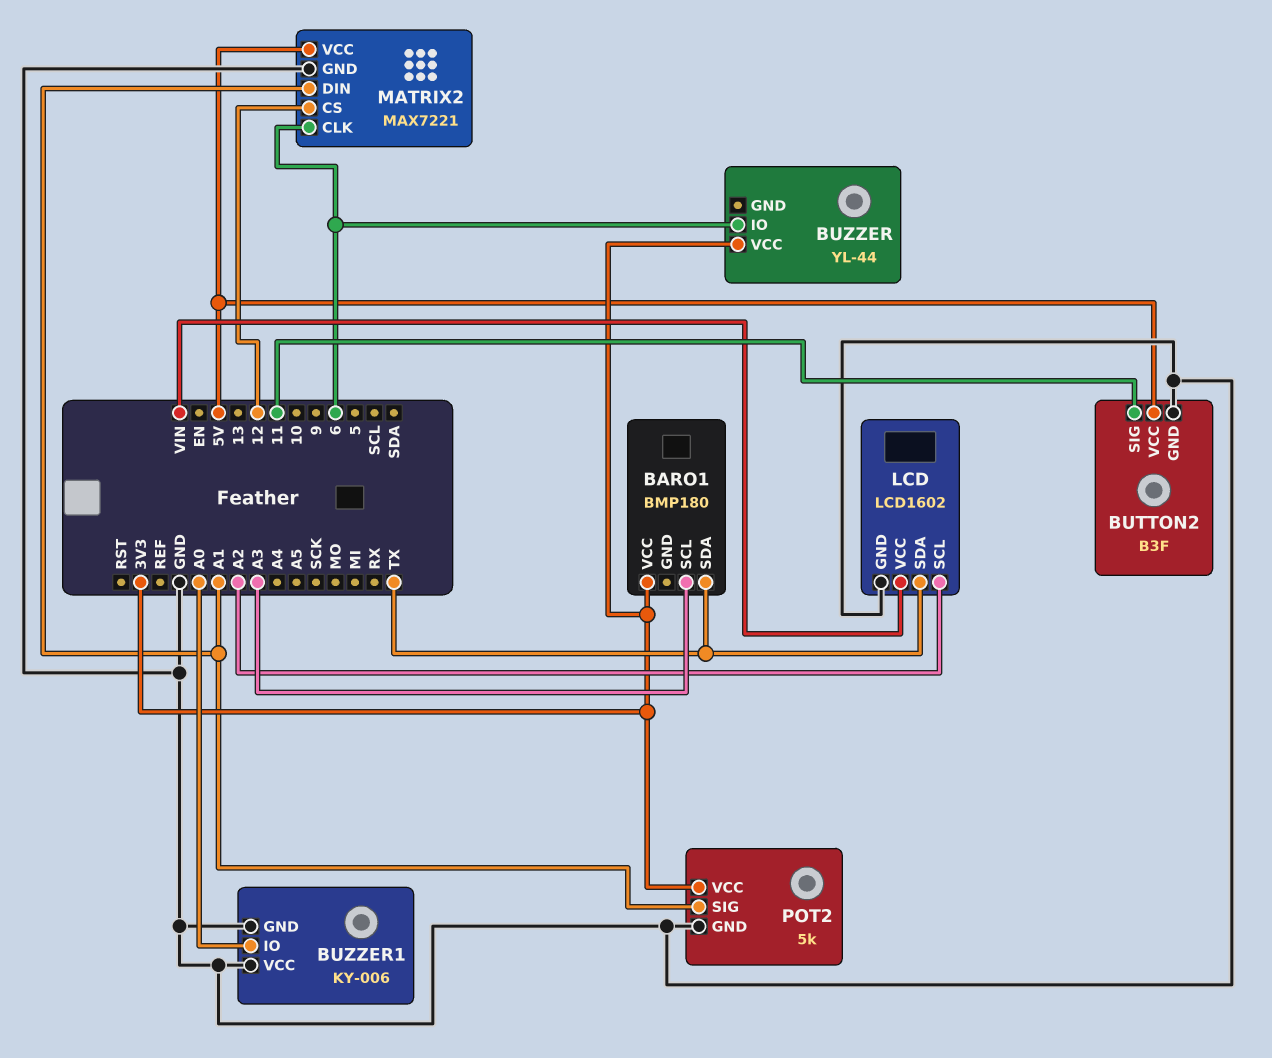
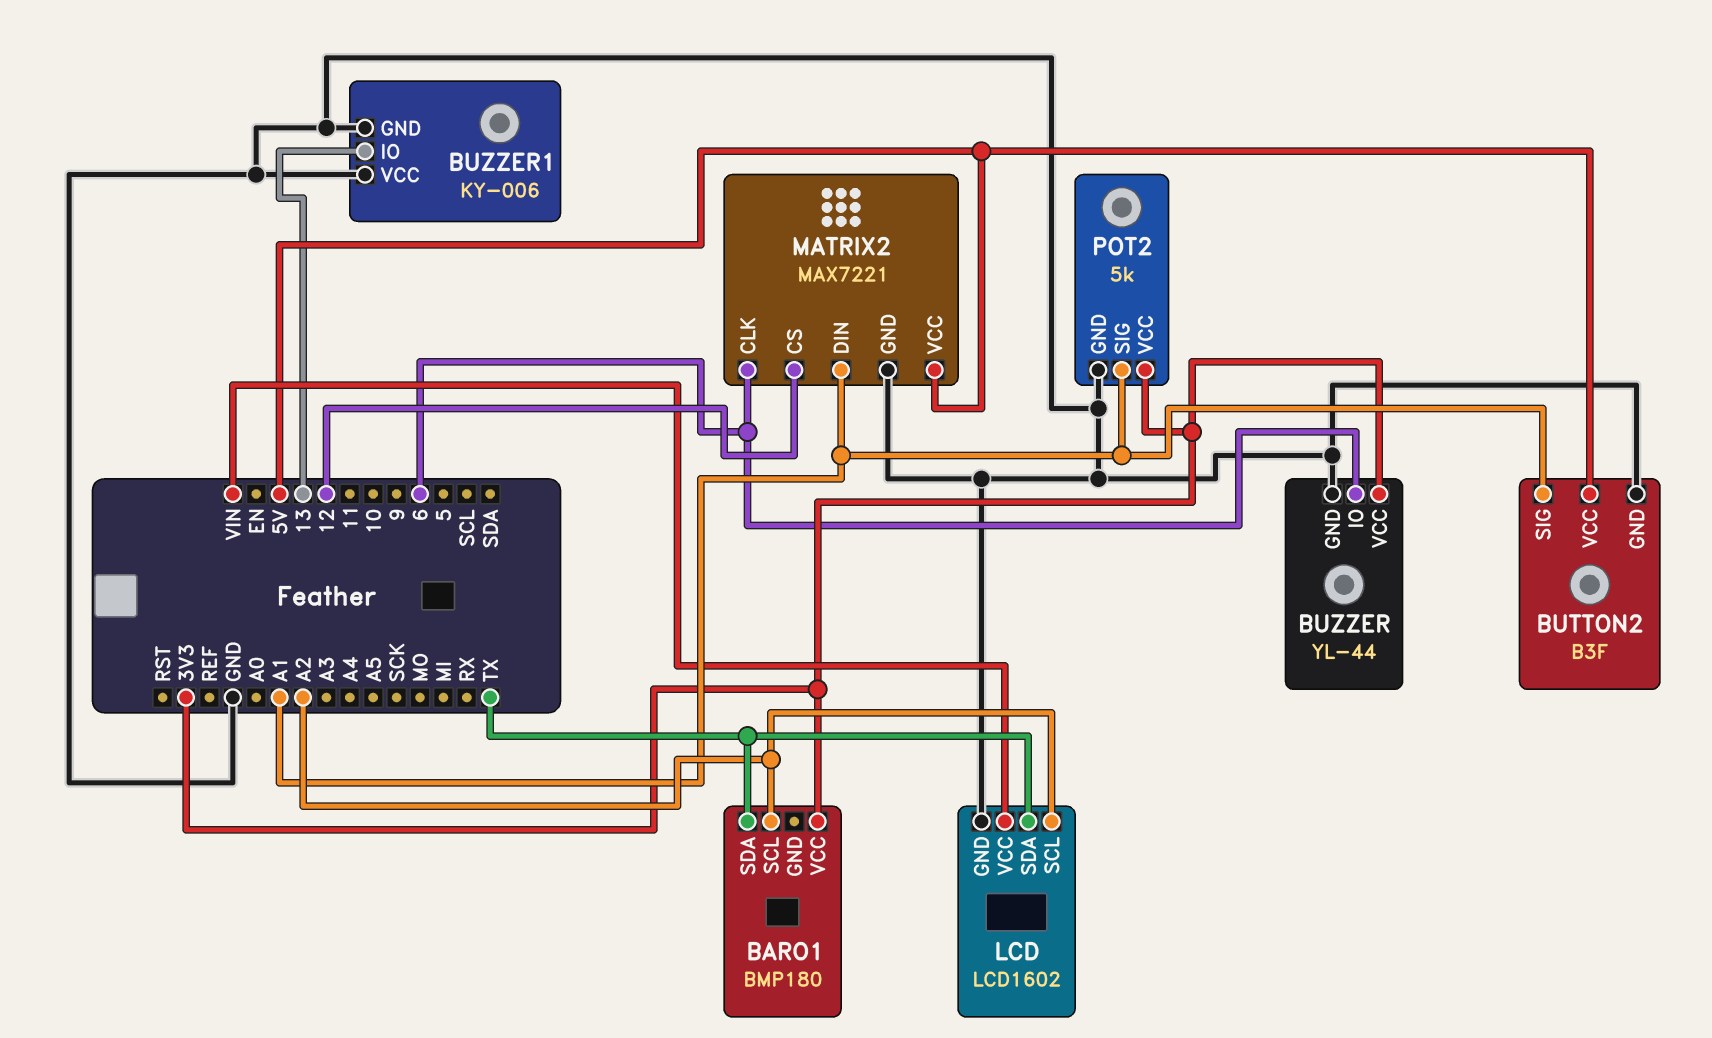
BARO1 pin SCL: A3 -> A2
BUTTON2 pin SIG: 11 -> A1
BUZZER pin GND: none -> GND
BUZZER1 pin IO: A0 -> 13

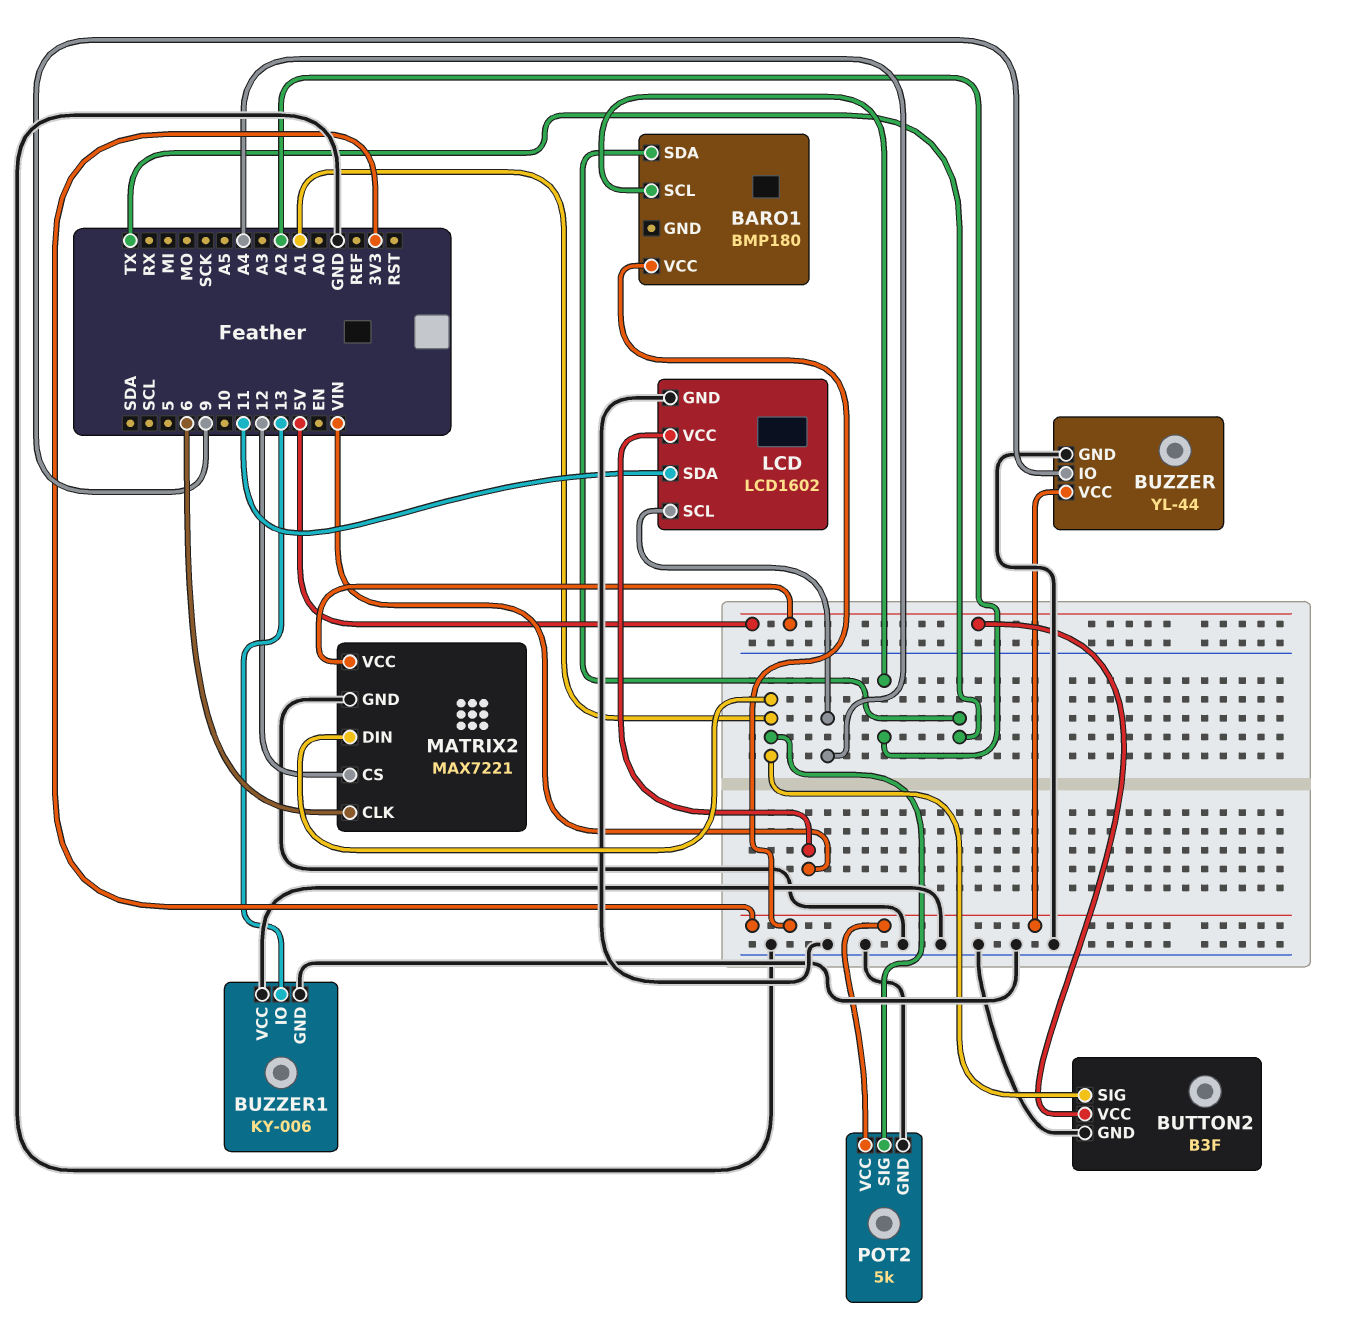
BUZZER pin IO: 6 -> 9
LCD pin SCL: A2 -> A4
LCD pin SDA: TX -> 11

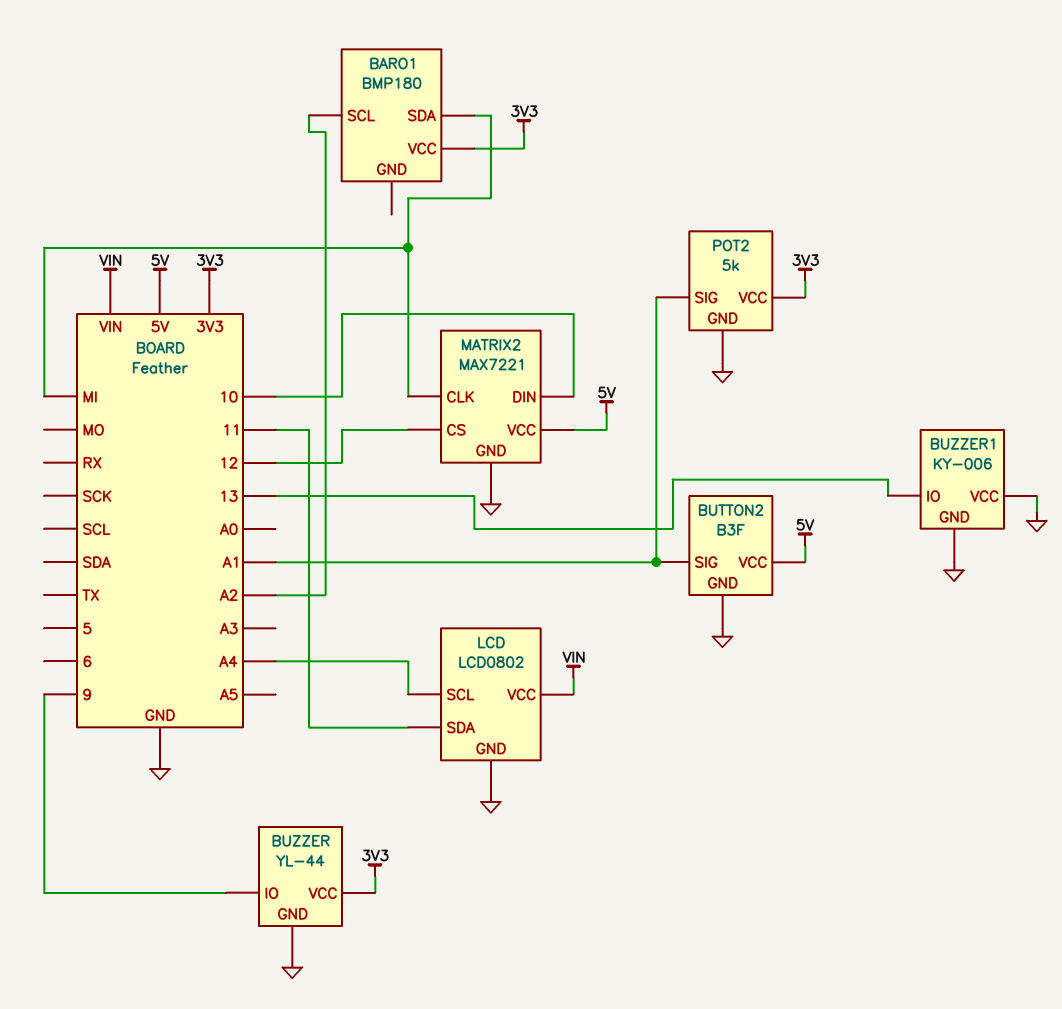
BARO1 pin SDA: TX -> MI
LCD: LCD1602 -> LCD0802
MATRIX2 pin CLK: 6 -> MI
MATRIX2 pin DIN: A1 -> 10

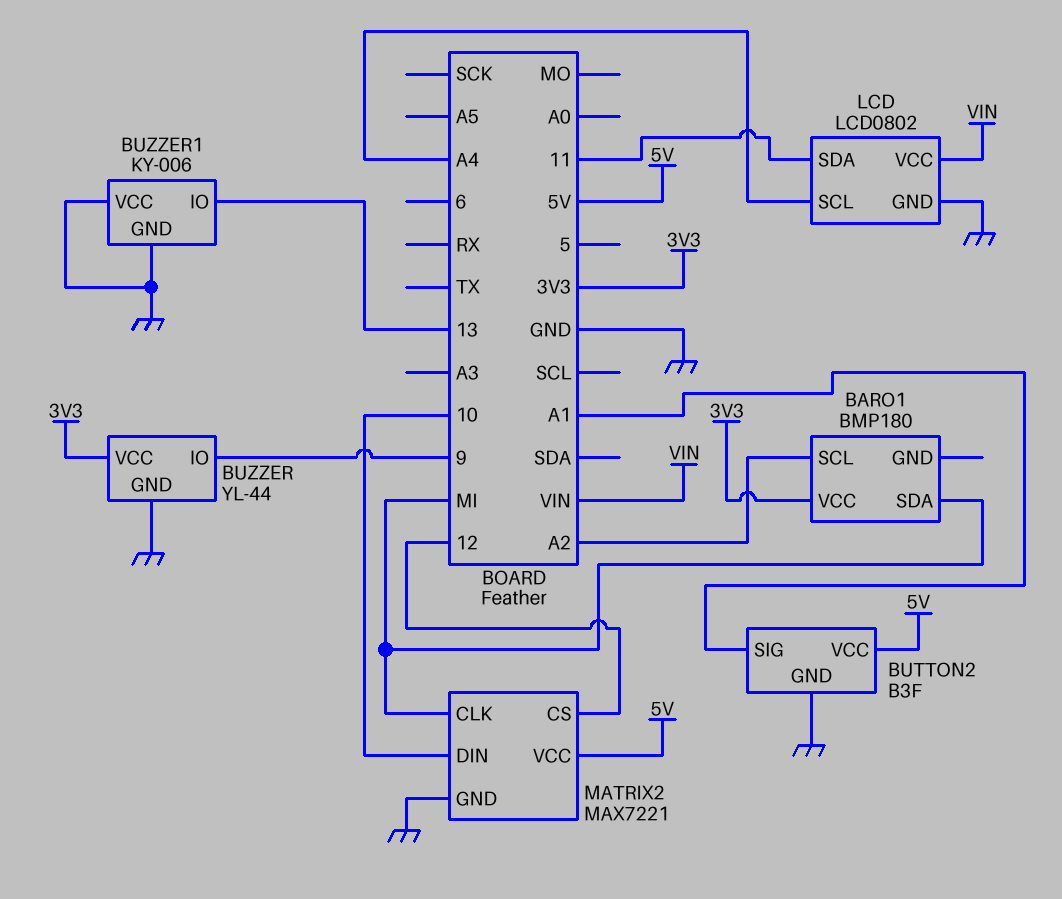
POT2: 5k -> none
POT2 pin GND: GND -> none
POT2 pin SIG: A1 -> none
POT2 pin VCC: 3V3 -> none

